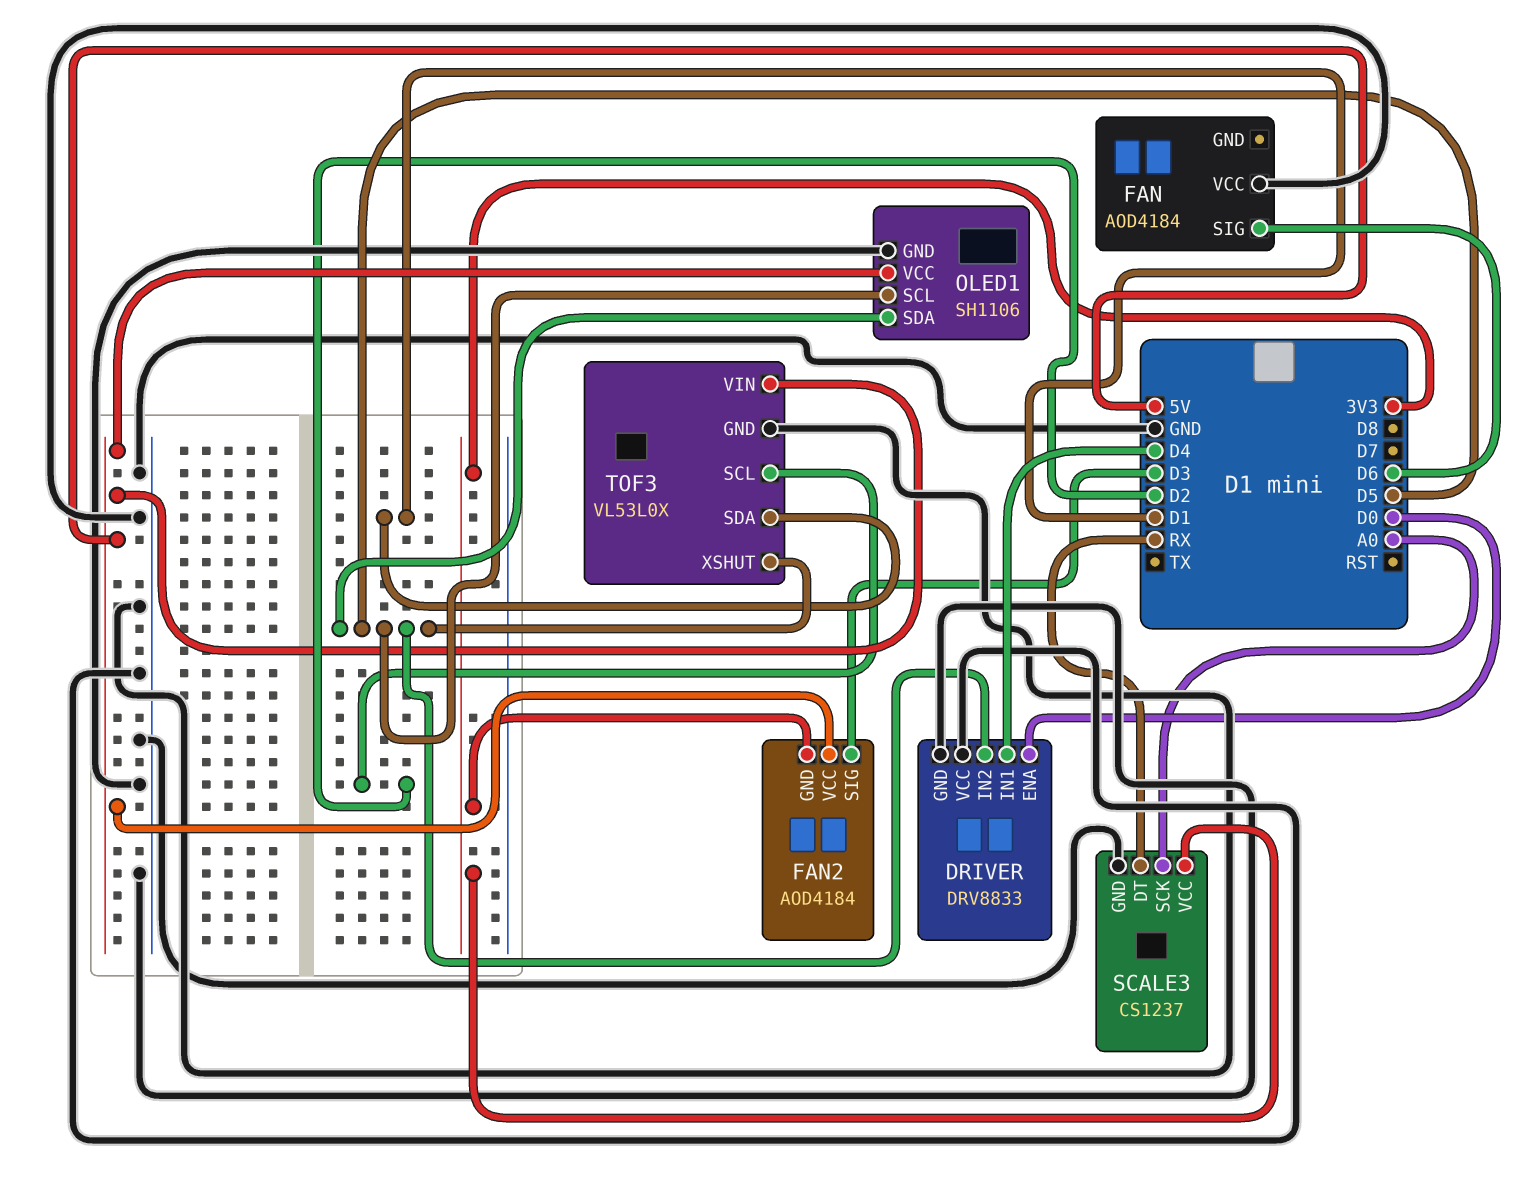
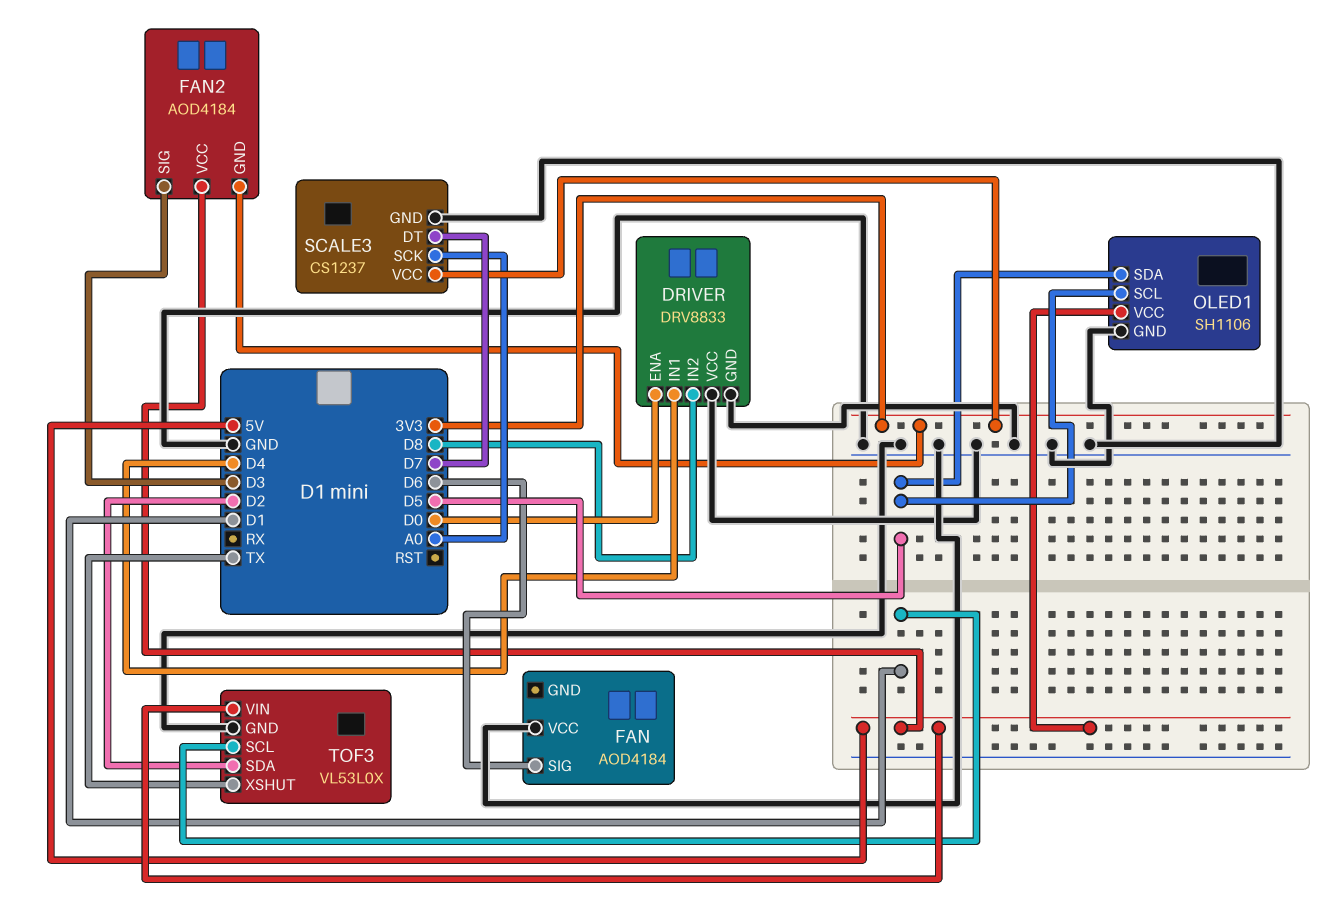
DRIVER pin IN2: D5 -> D8
SCALE3 pin DT: RX -> D7
TOF3 pin SCL: D2 -> D1
TOF3 pin SDA: D1 -> D2
TOF3 pin XSHUT: D5 -> TX

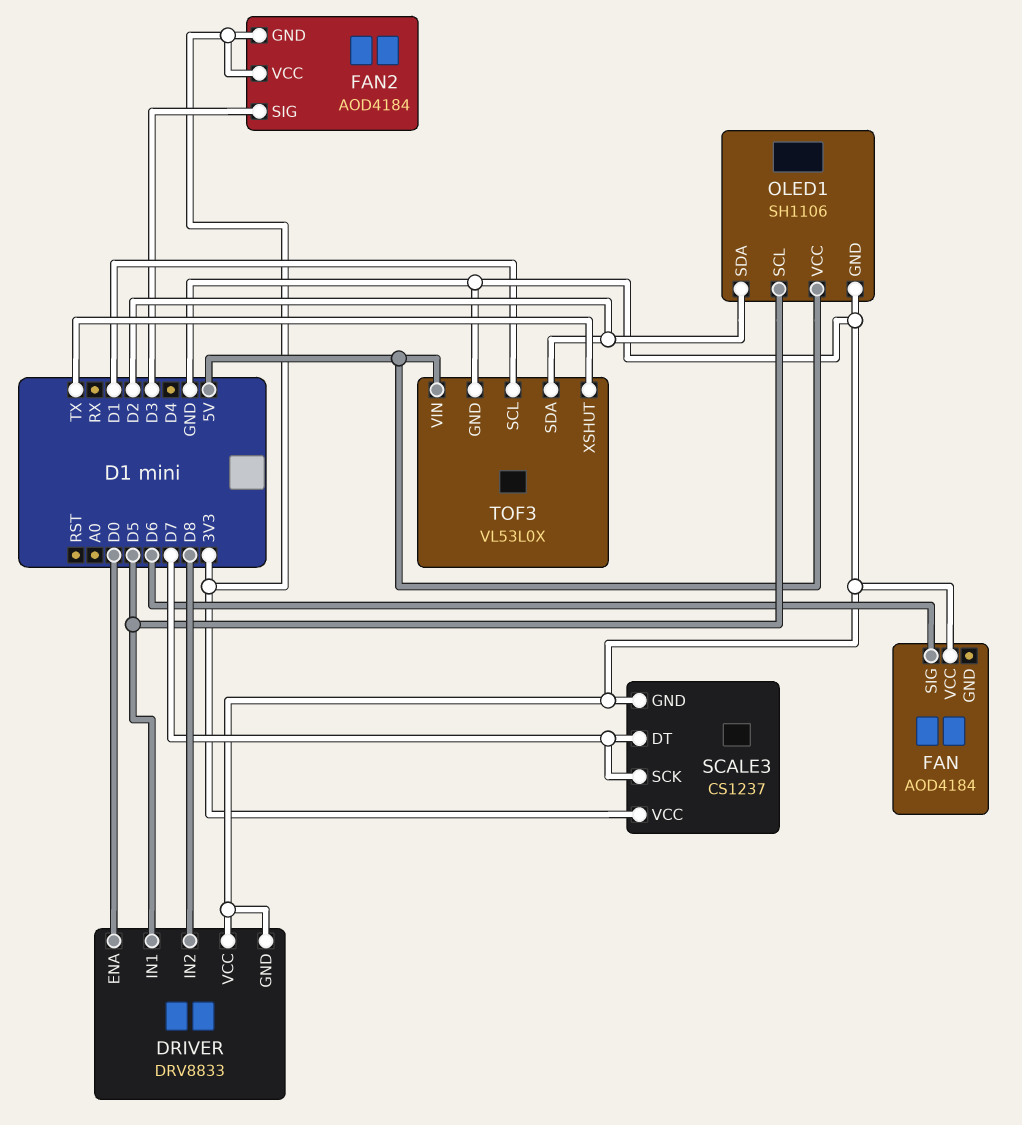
DRIVER pin IN1: D4 -> D5
FAN2 pin VCC: 5V -> 3V3
OLED1 pin SDA: D5 -> D2
SCALE3 pin SCK: A0 -> D7

